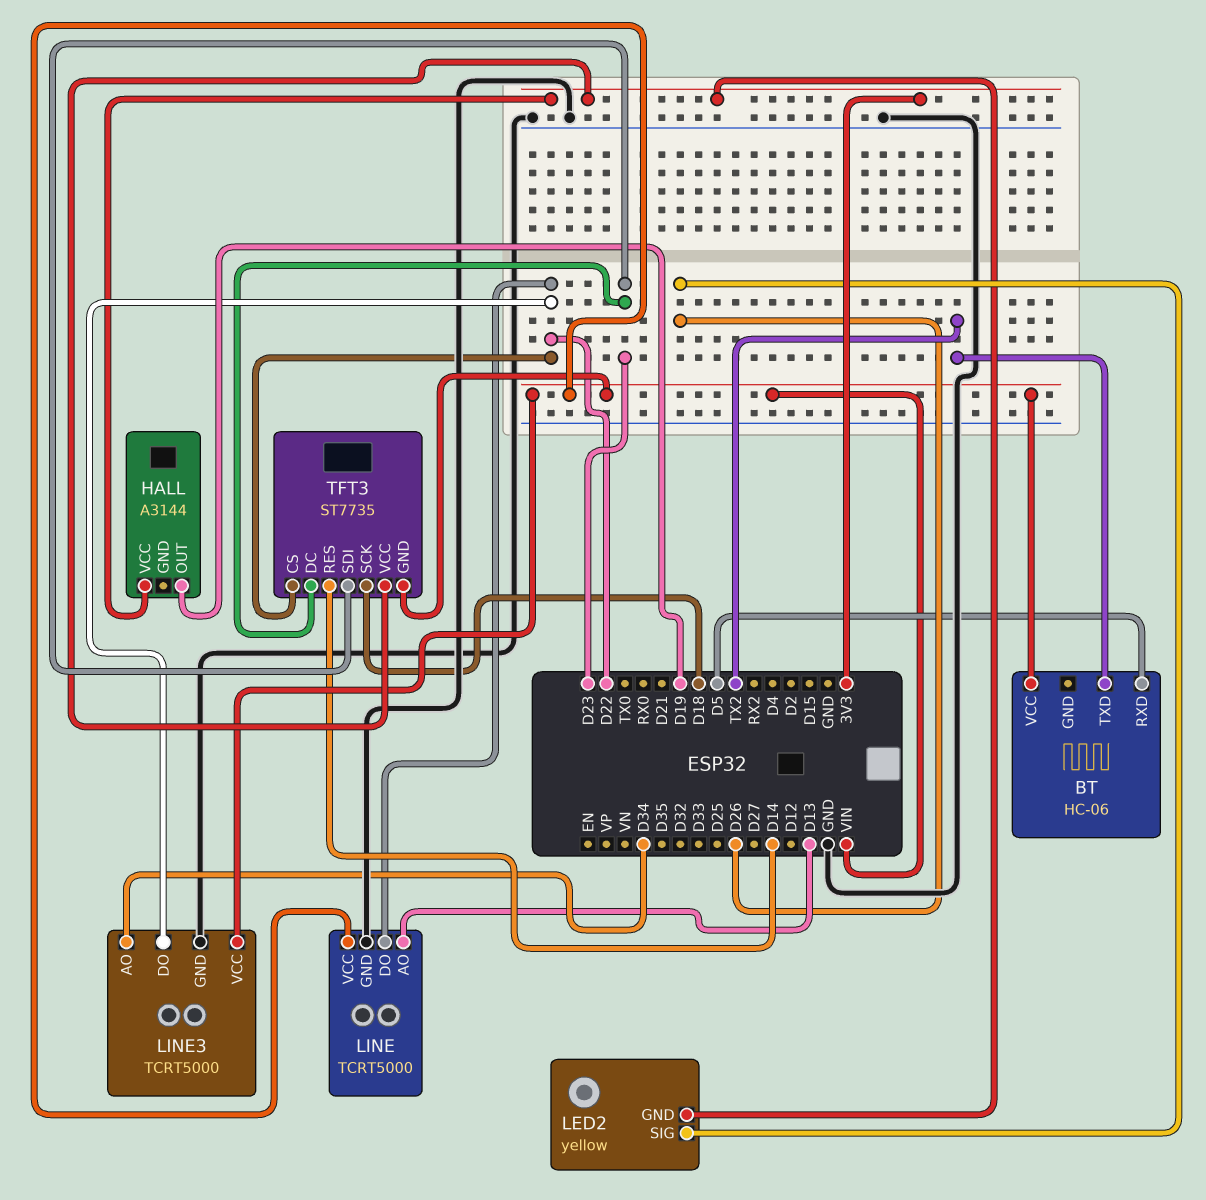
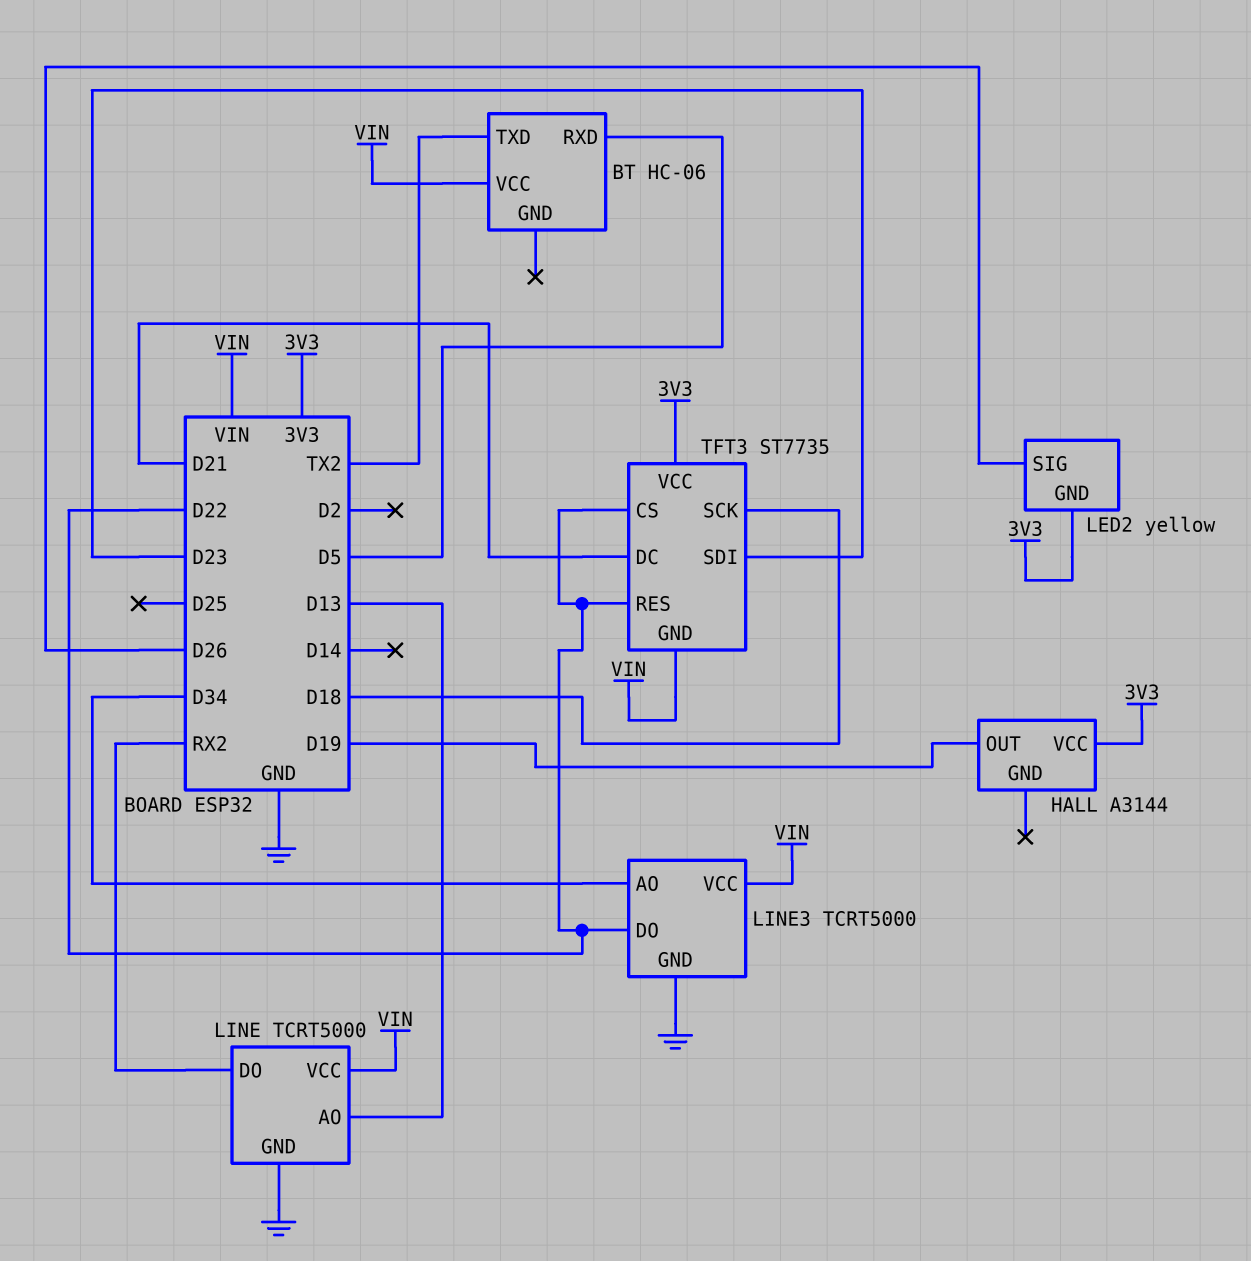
LINE pin DO: D22 -> RX2
TFT3 pin DC: D23 -> D21
TFT3 pin RES: D14 -> D22

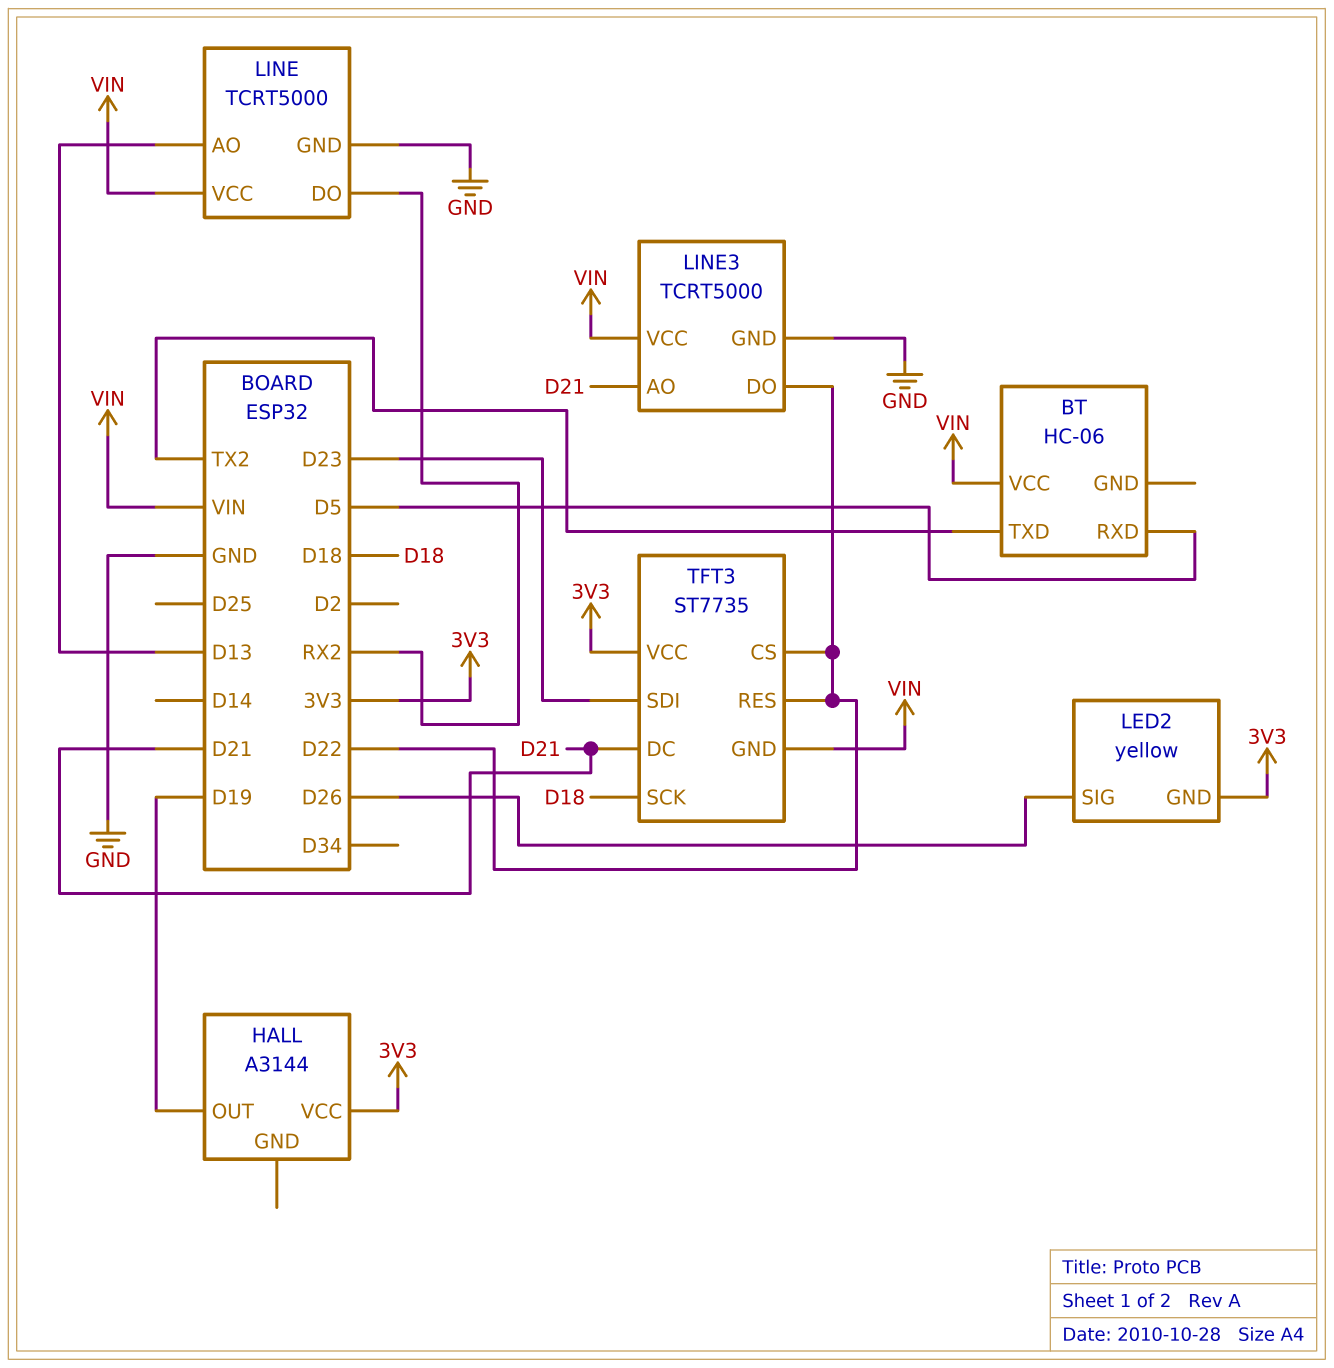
LINE3 pin AO: D34 -> D21

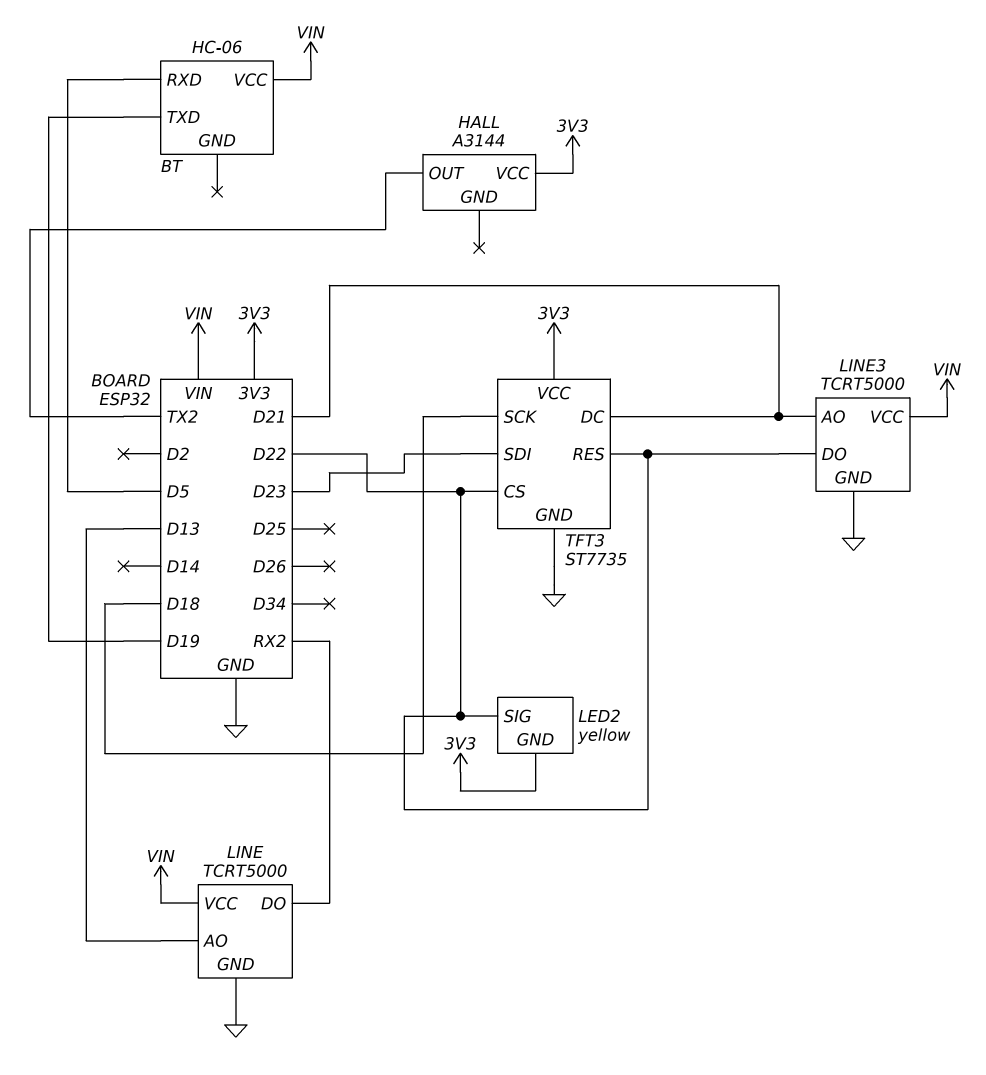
BT pin TXD: TX2 -> D19
HALL pin OUT: D19 -> TX2
LED2 pin SIG: D26 -> D22
TFT3 pin GND: VIN -> GND

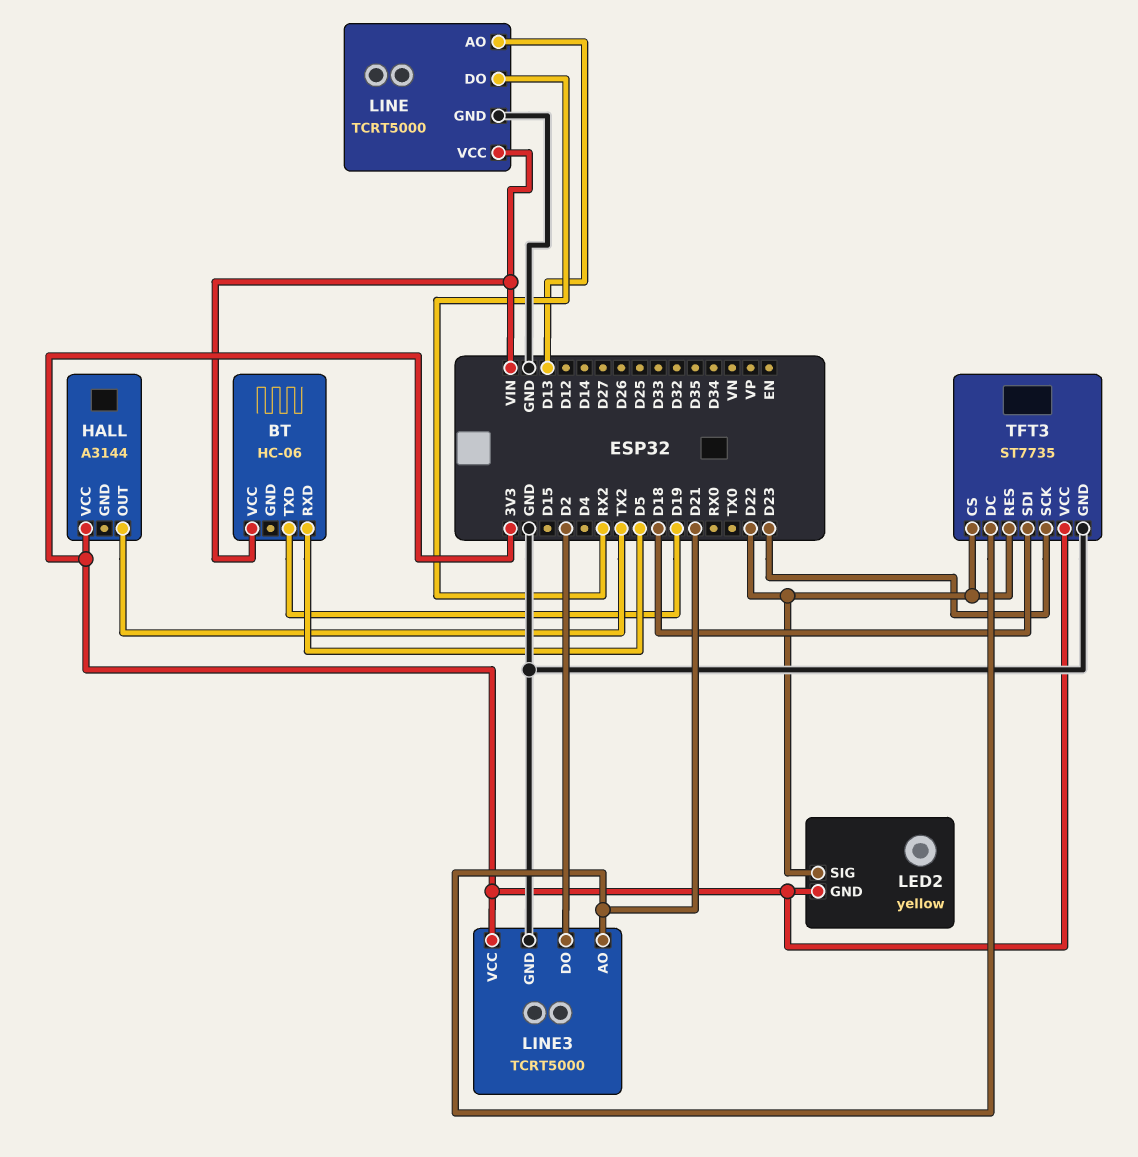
LINE3 pin DO: D22 -> D2
LINE3 pin VCC: VIN -> 3V3
TFT3 pin SCK: D18 -> D23
TFT3 pin SDI: D23 -> D18

